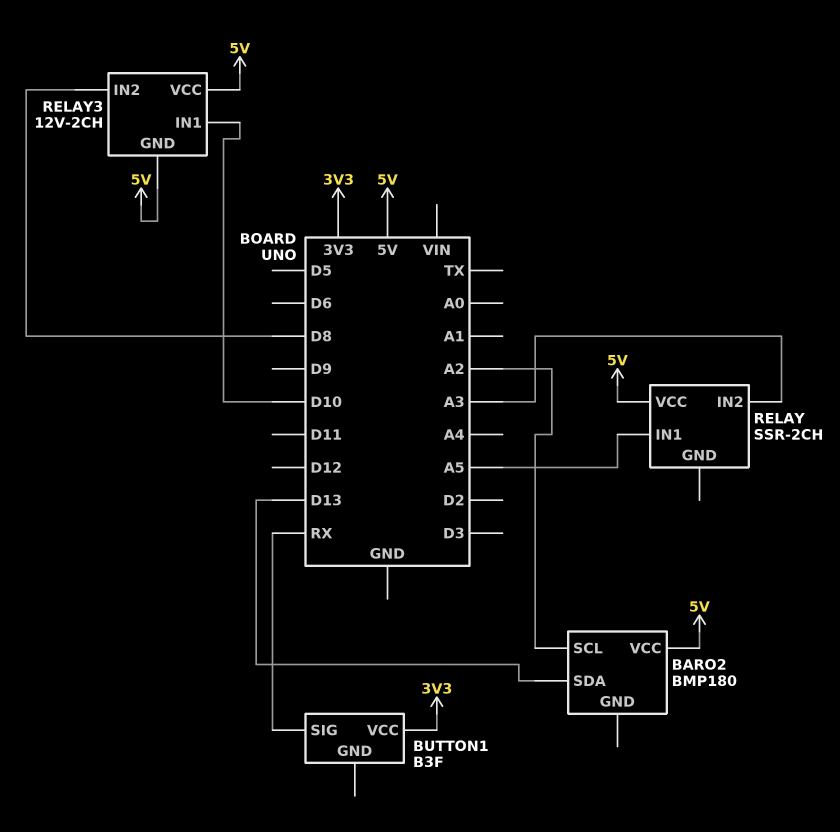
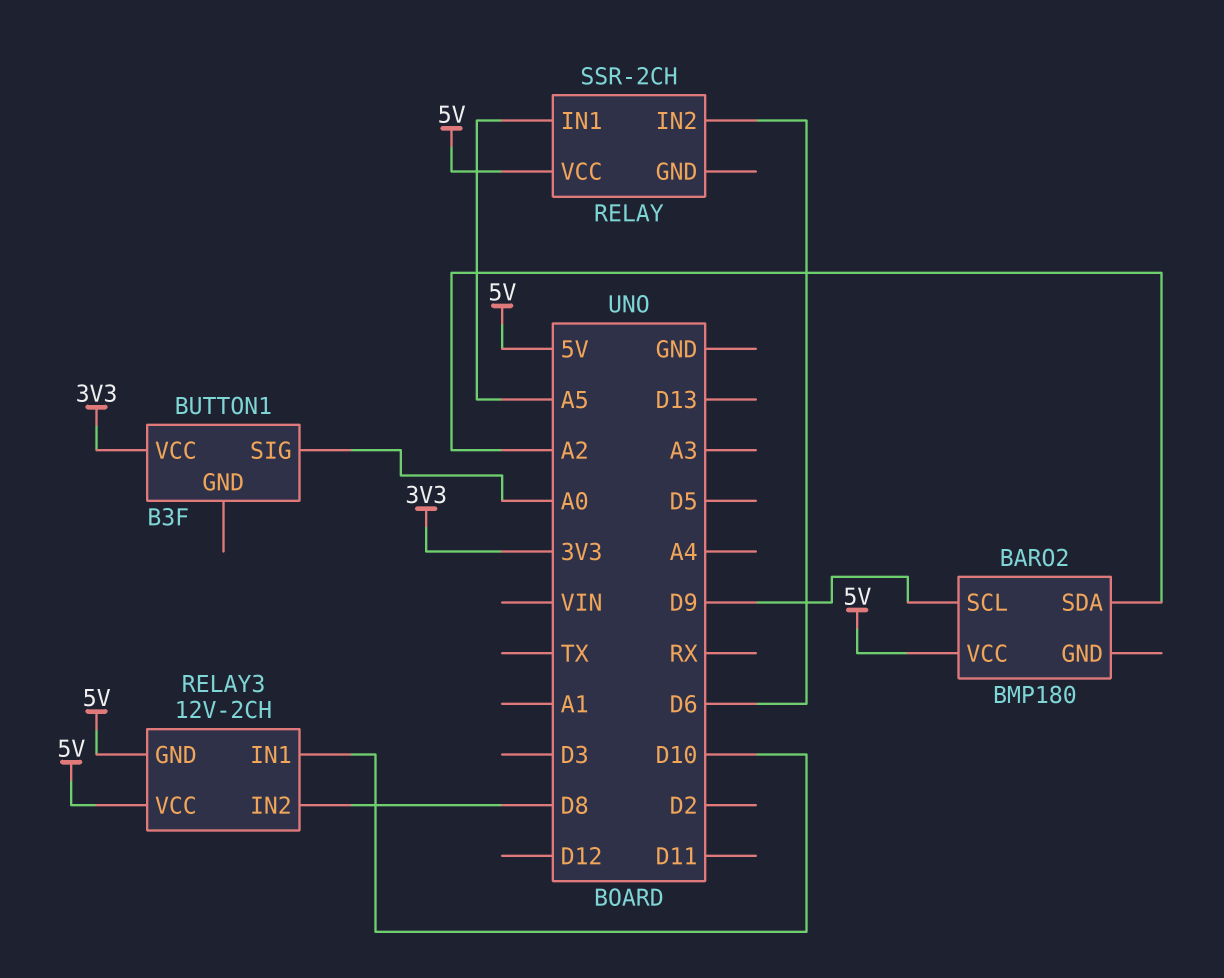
BARO2 pin SCL: A2 -> D9
BARO2 pin SDA: D13 -> A2
BUTTON1 pin SIG: RX -> A0
RELAY pin IN2: A3 -> D6

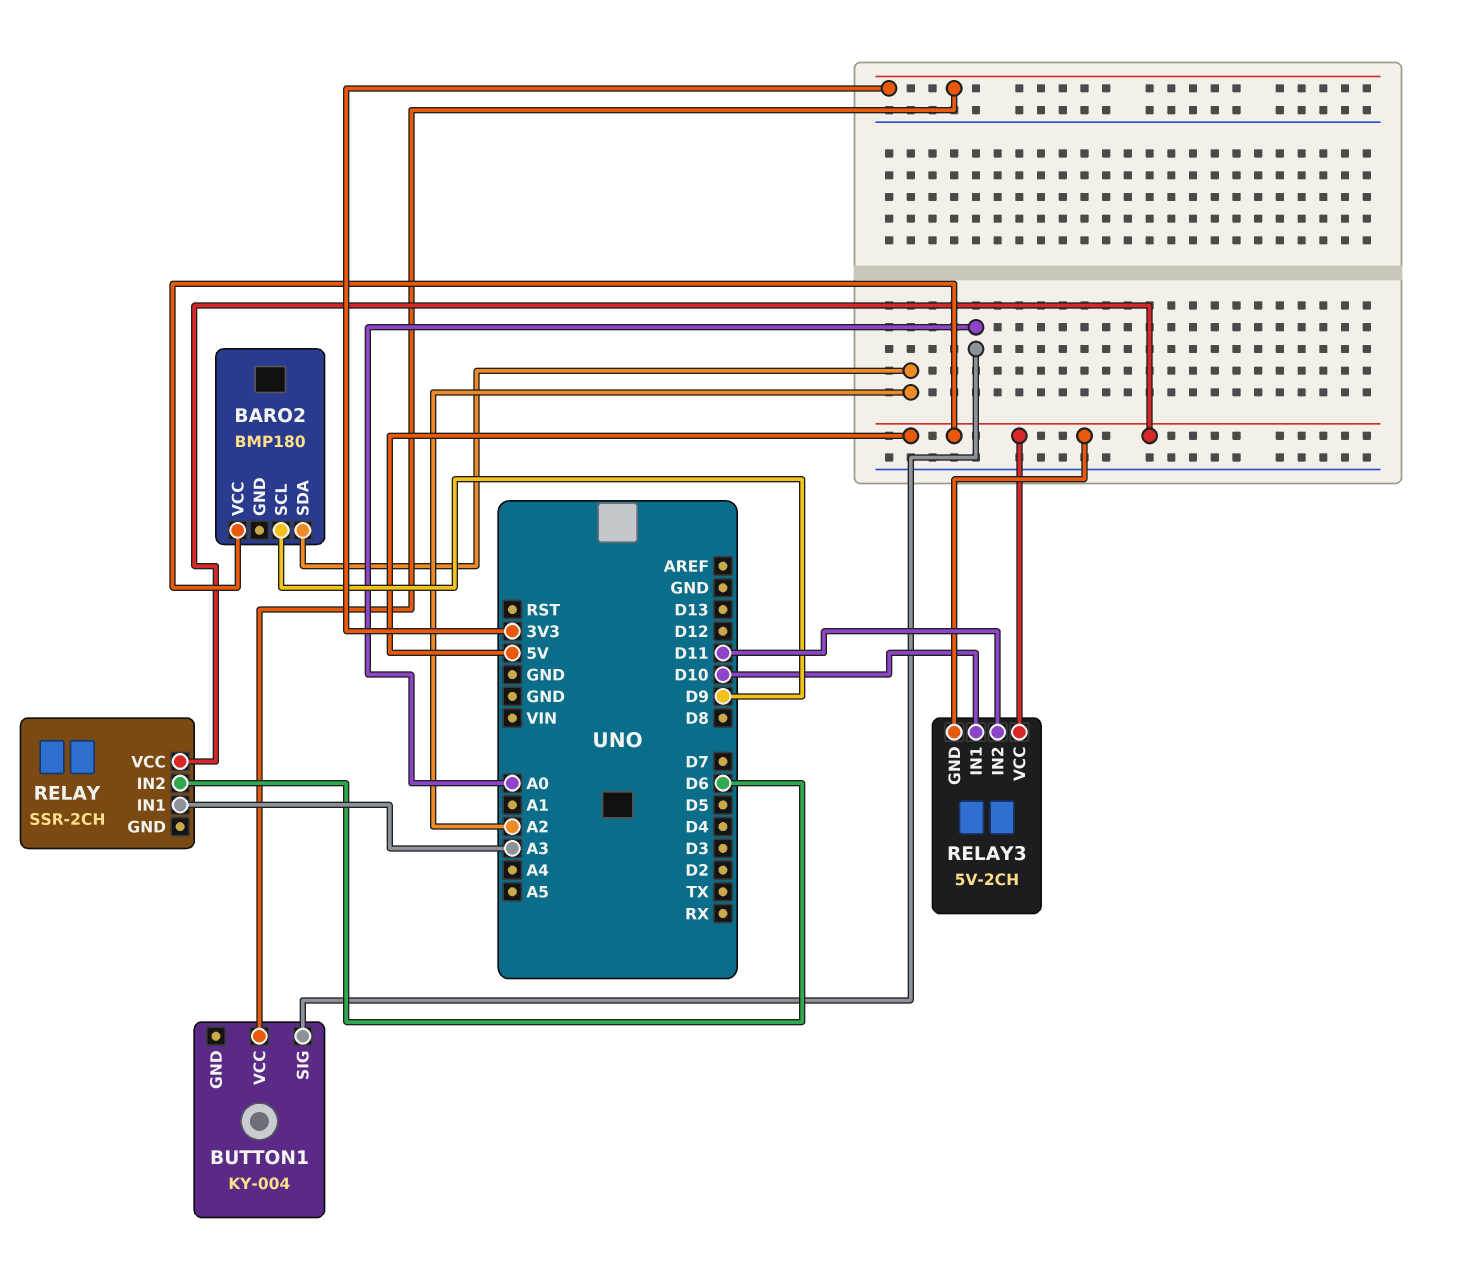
BUTTON1: B3F -> KY-004
RELAY pin IN1: A5 -> A3
RELAY3: 12V-2CH -> 5V-2CH
RELAY3 pin IN2: D8 -> D11

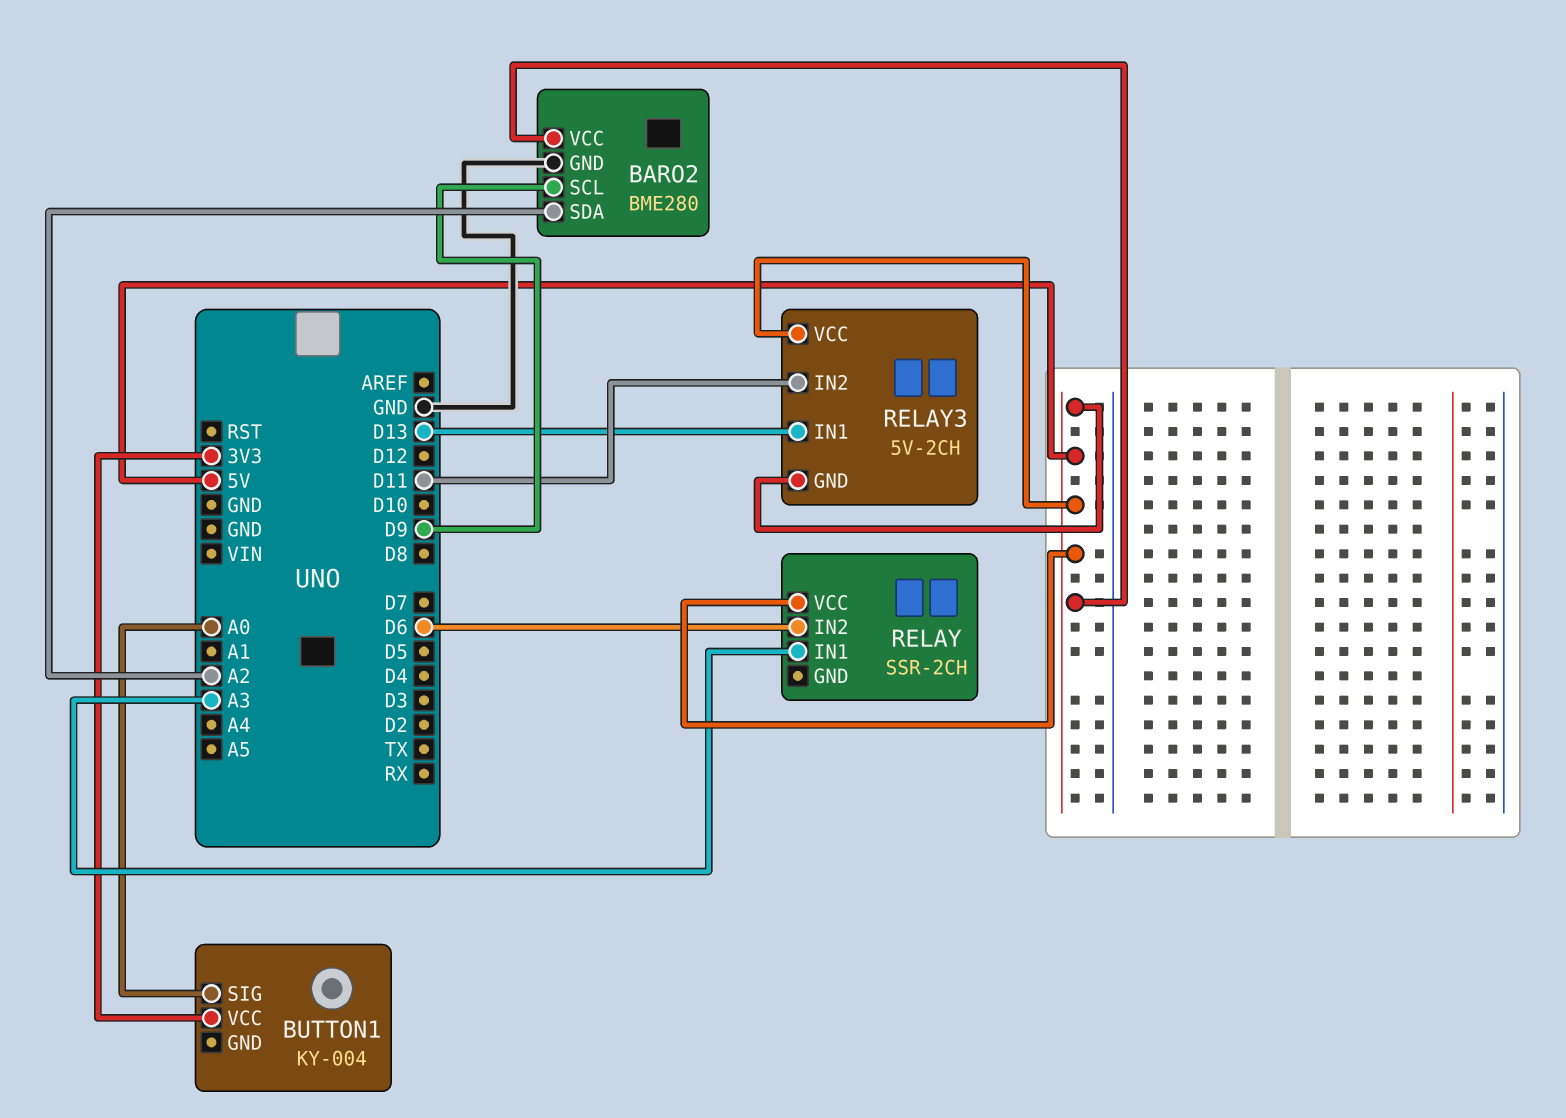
BARO2: BMP180 -> BME280
BARO2 pin GND: none -> GND
RELAY3 pin IN1: D10 -> D13

